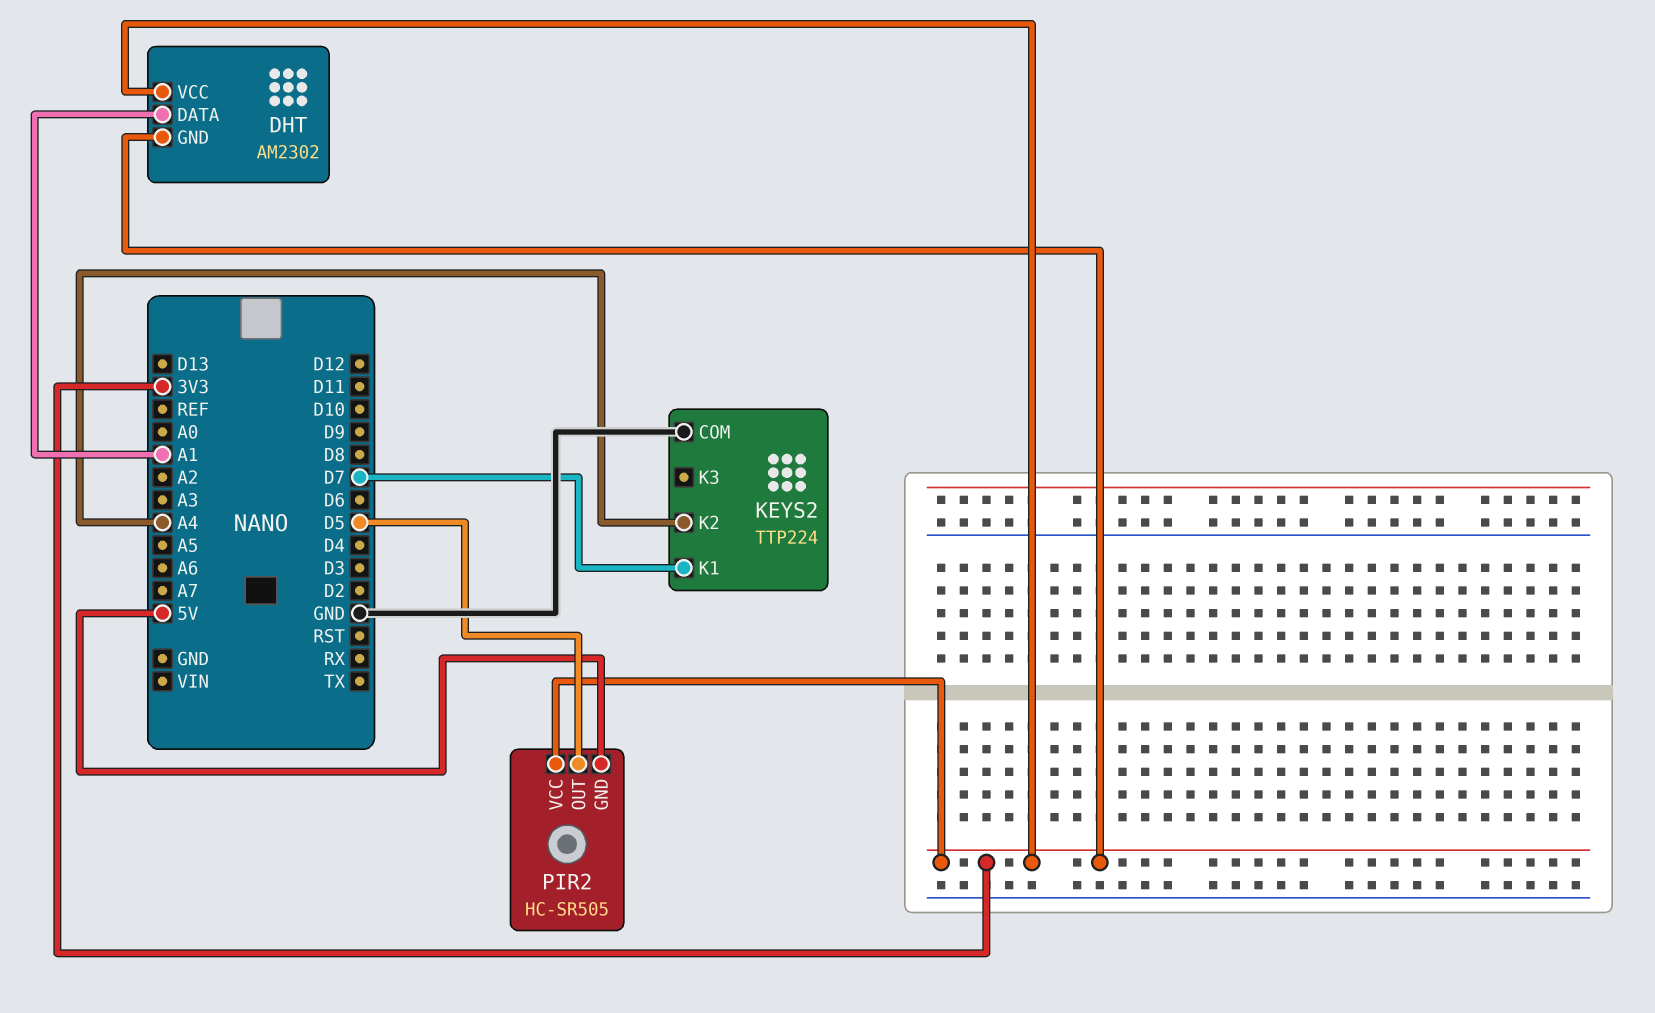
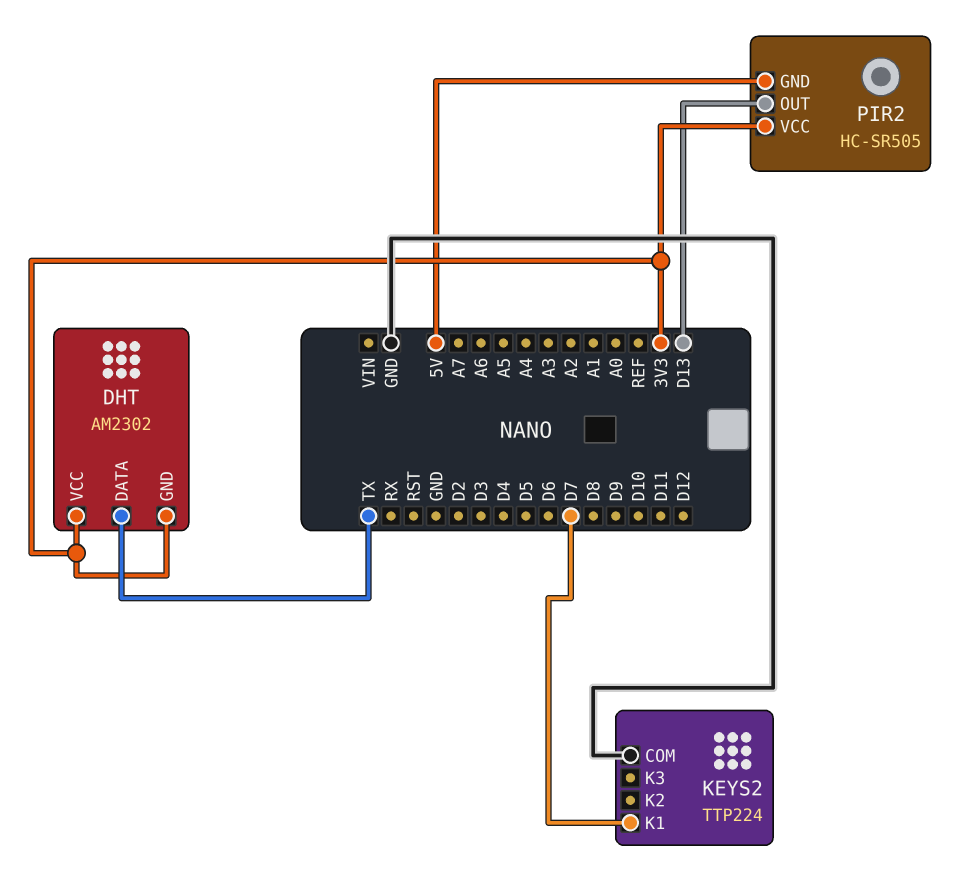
DHT pin DATA: A1 -> TX
KEYS2 pin K2: A4 -> none
PIR2 pin OUT: D5 -> D13

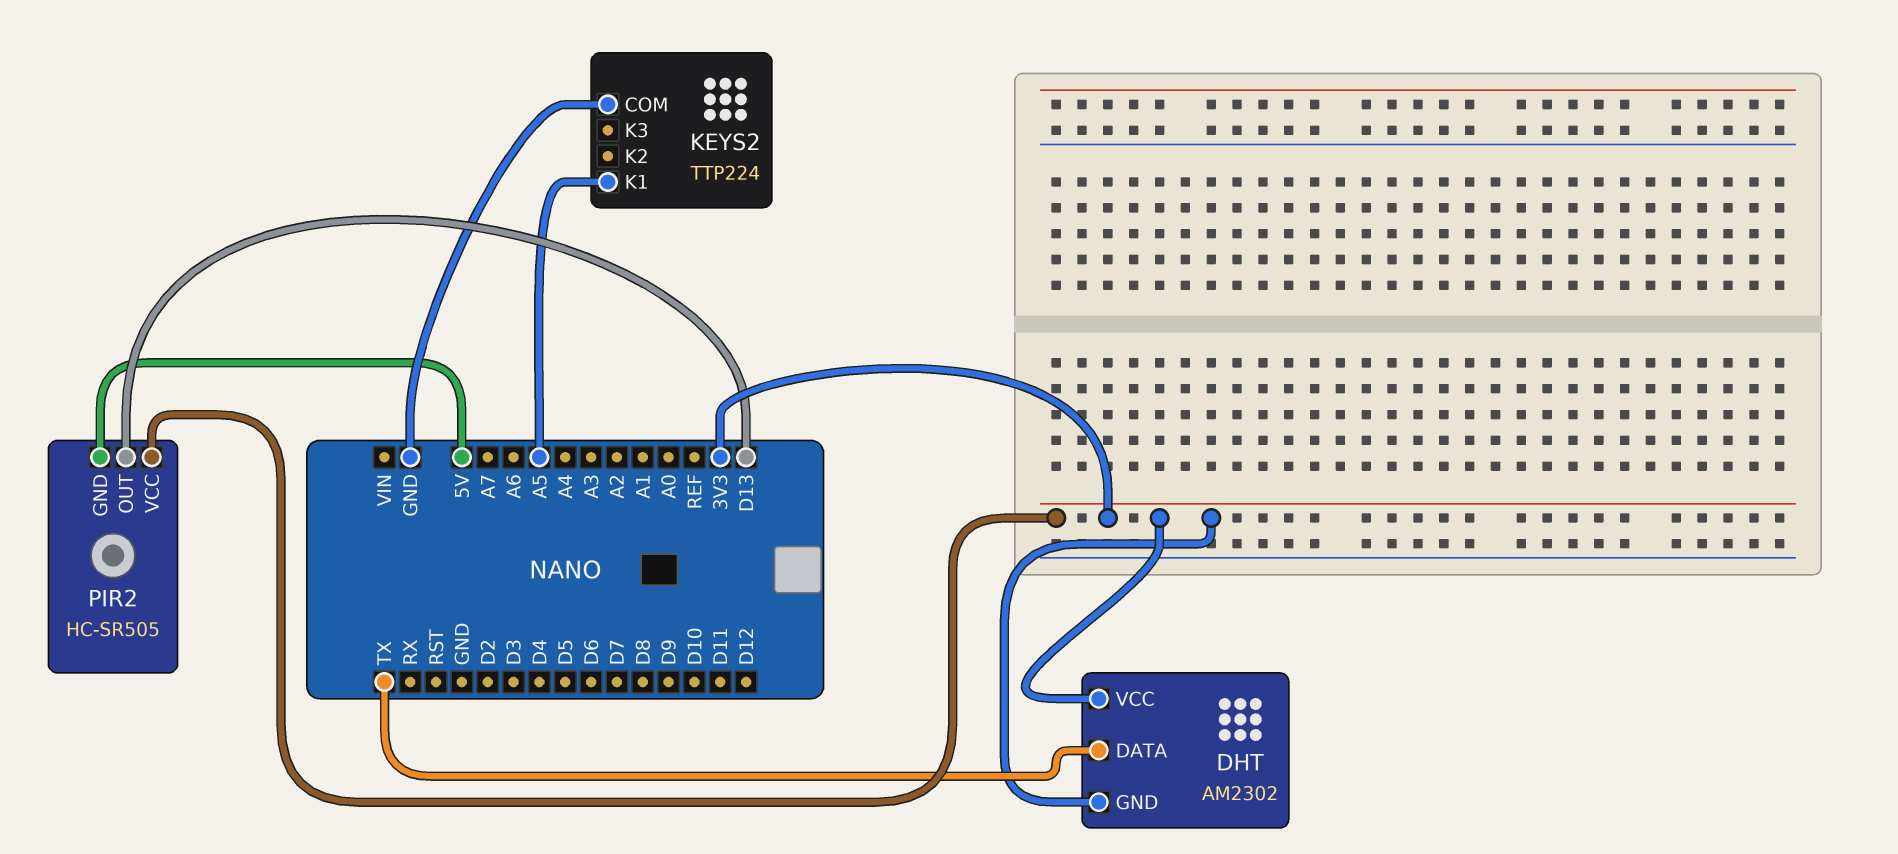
KEYS2 pin K1: D7 -> A5

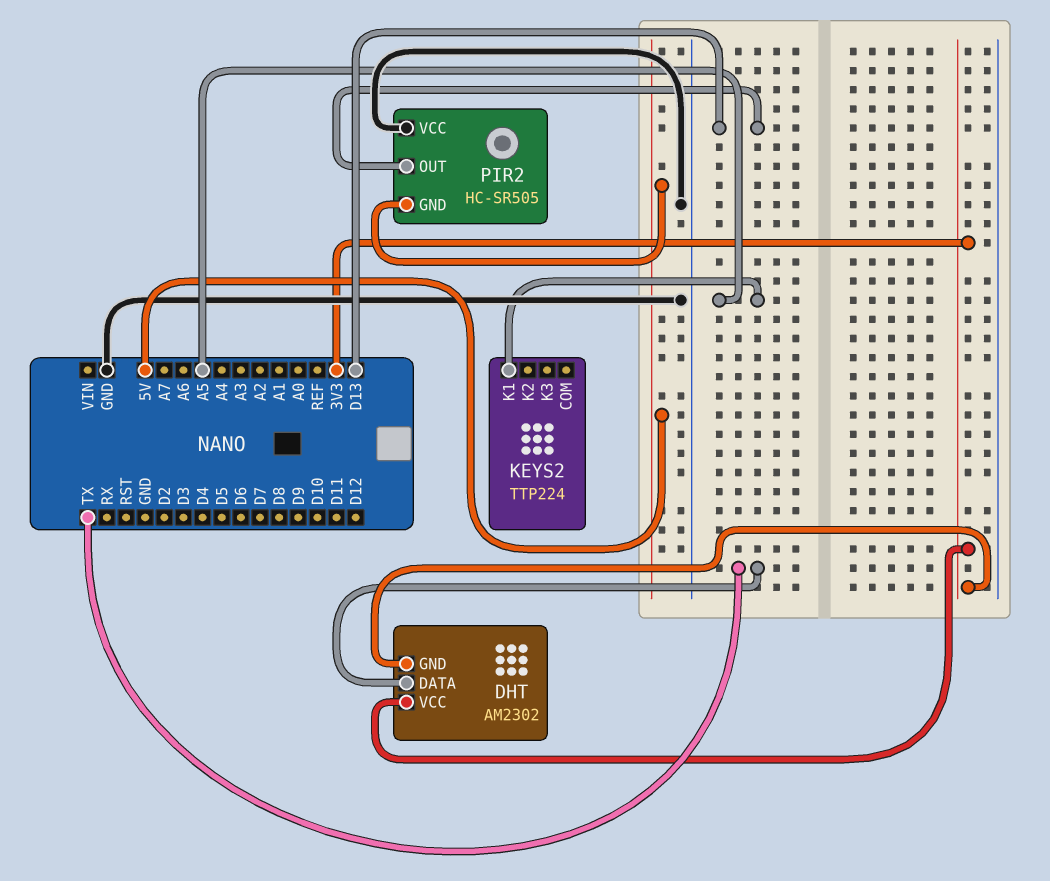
KEYS2 pin COM: GND -> none
PIR2 pin VCC: 3V3 -> GND

